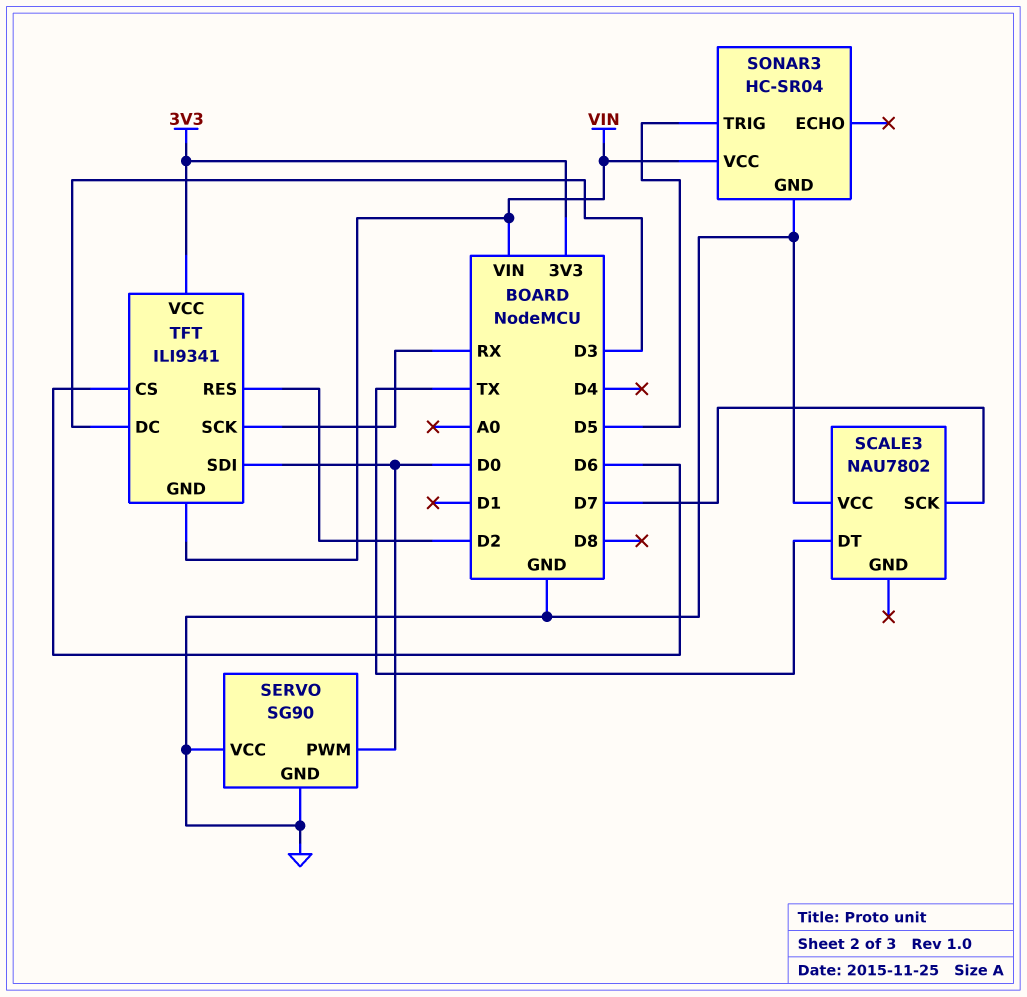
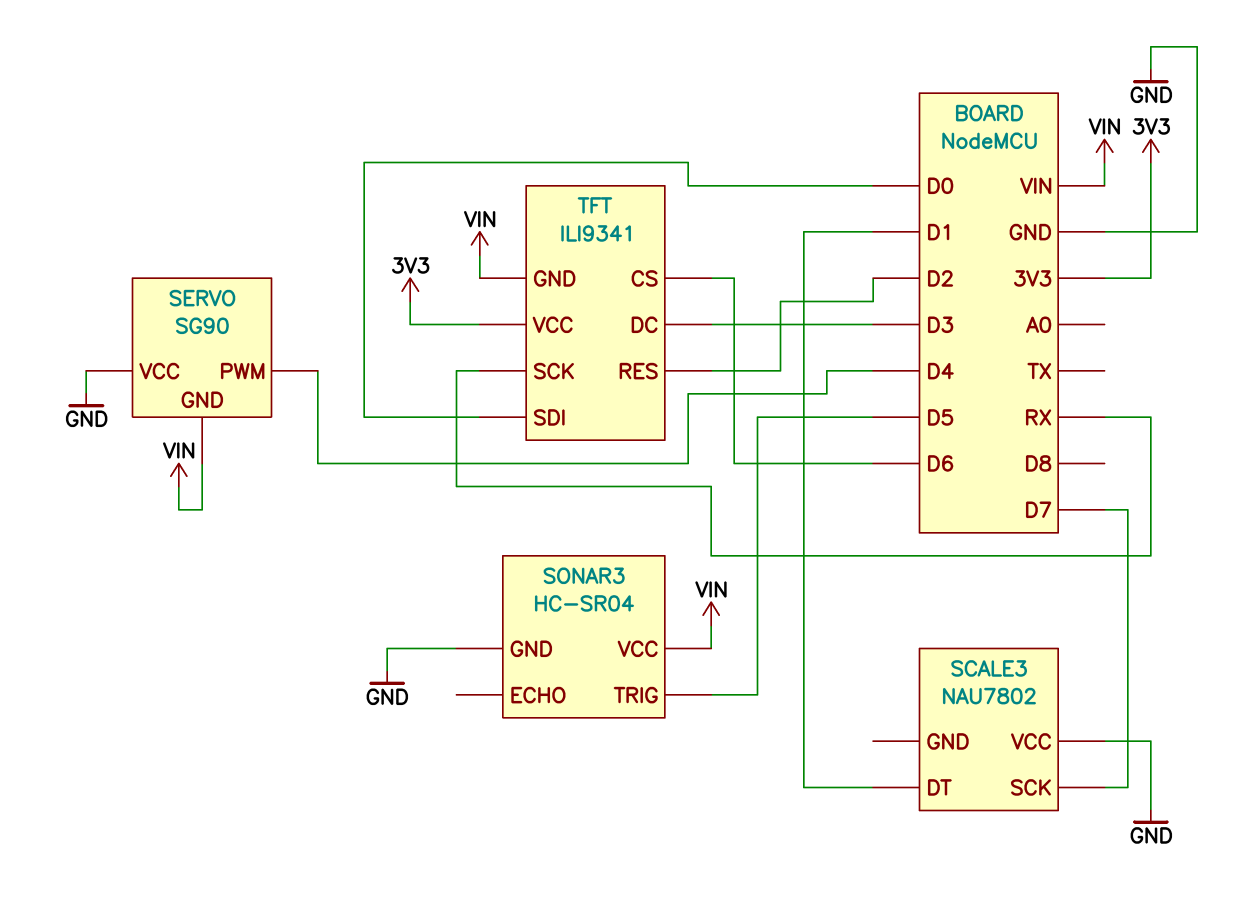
SCALE3 pin DT: TX -> D1
SERVO pin GND: GND -> VIN
SERVO pin PWM: D0 -> D4

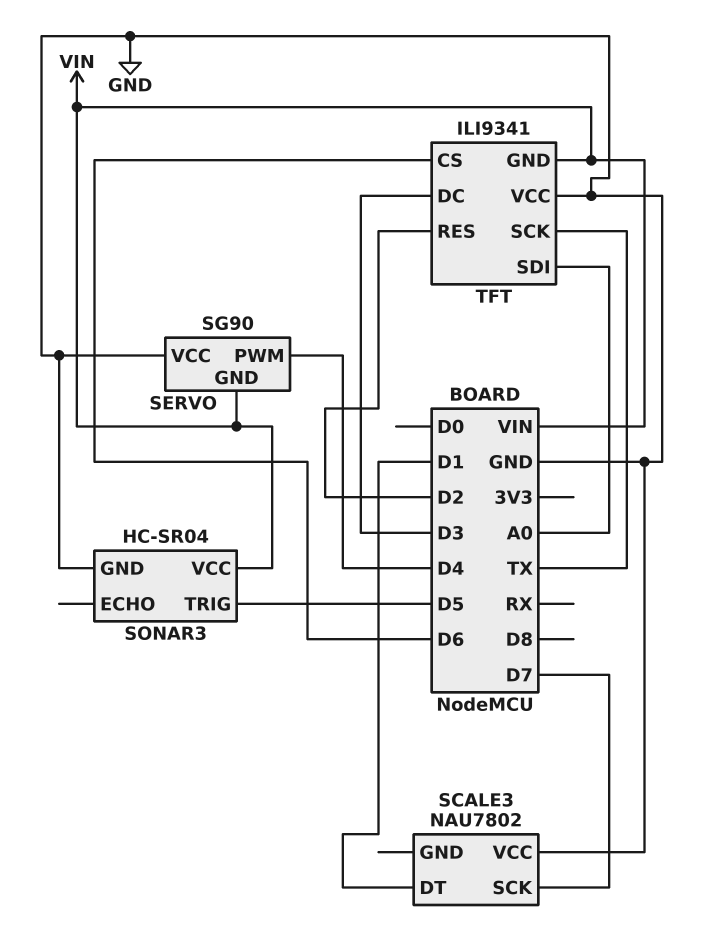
TFT pin SCK: RX -> TX
TFT pin SDI: D0 -> A0
TFT pin VCC: 3V3 -> GND

